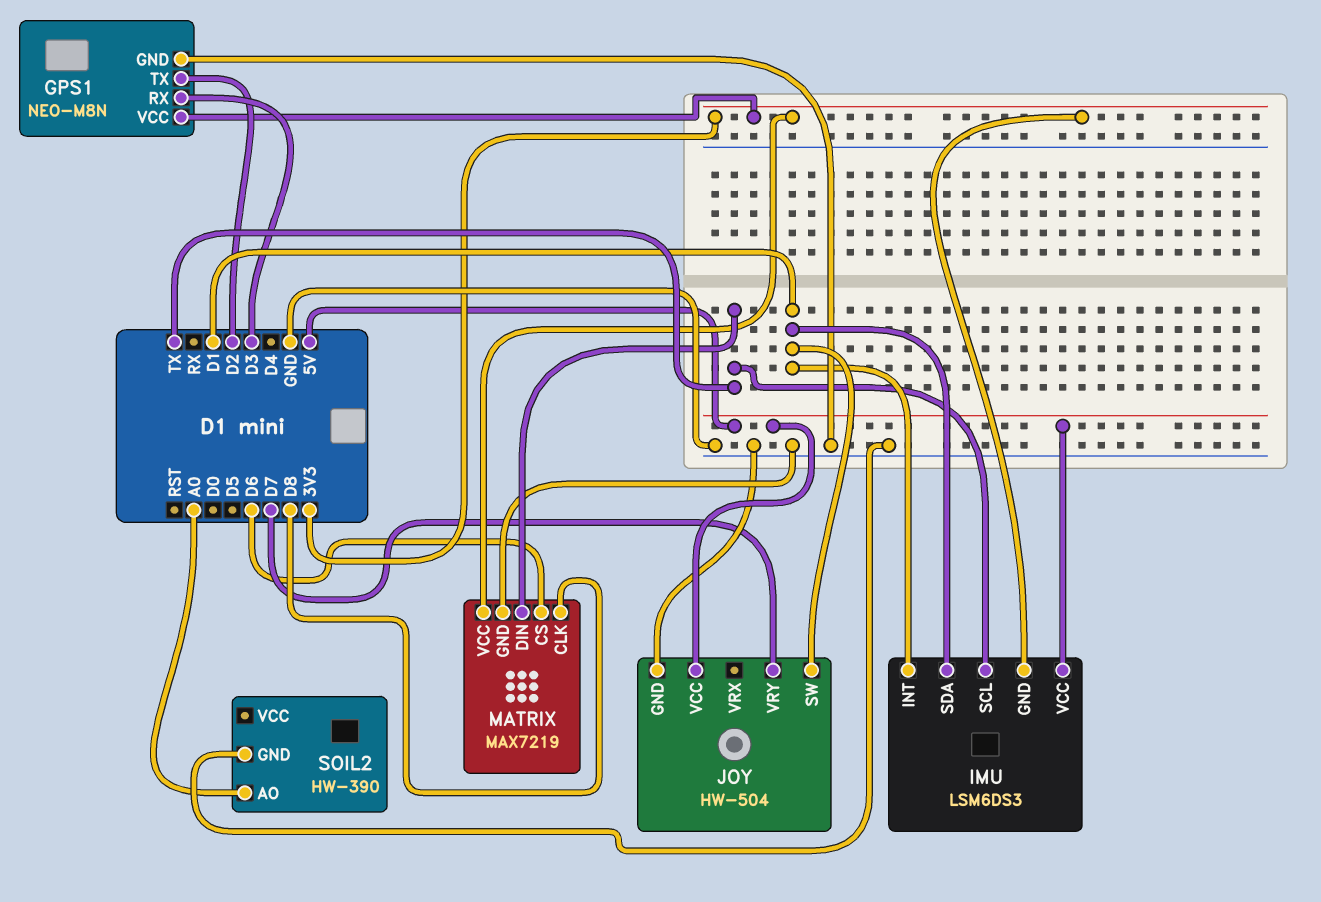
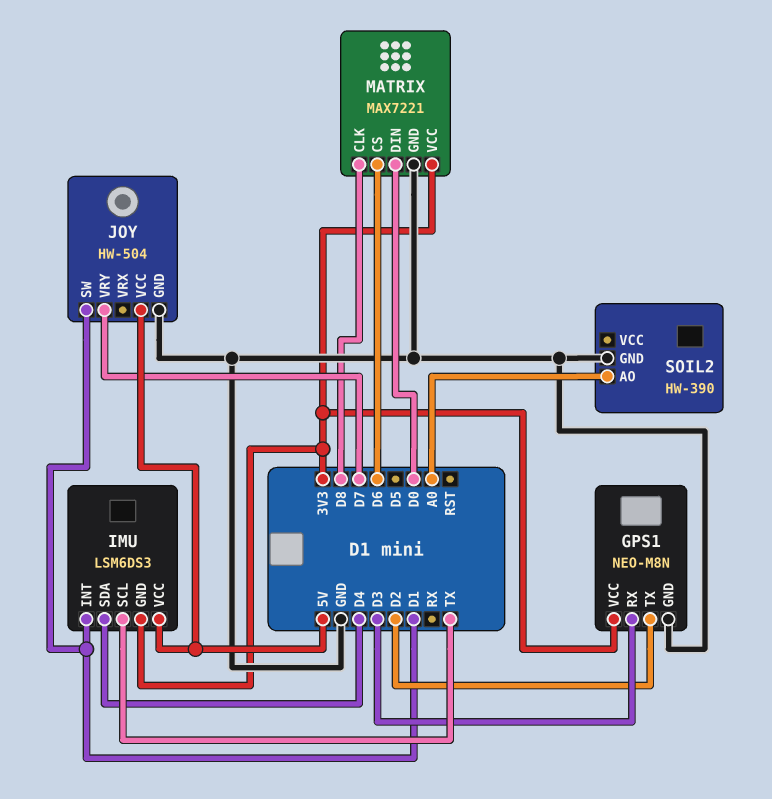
IMU pin SDA: D1 -> D4
MATRIX: MAX7219 -> MAX7221
MATRIX pin DIN: TX -> D0

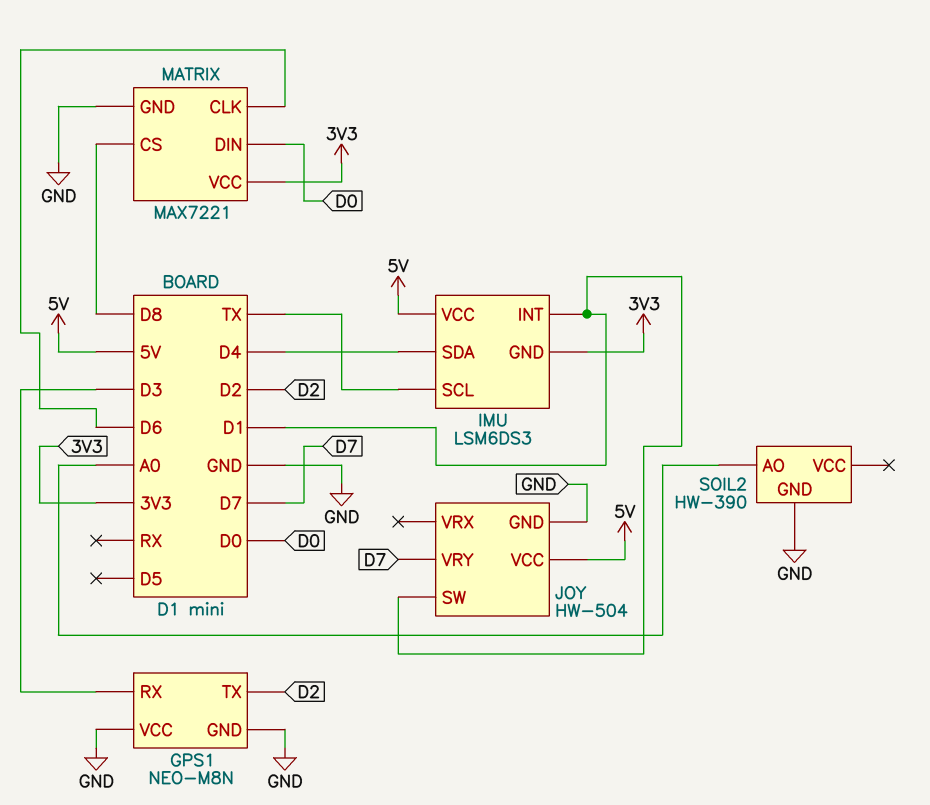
GPS1 pin VCC: 3V3 -> GND
MATRIX pin CLK: D8 -> D6
MATRIX pin CS: D6 -> D8

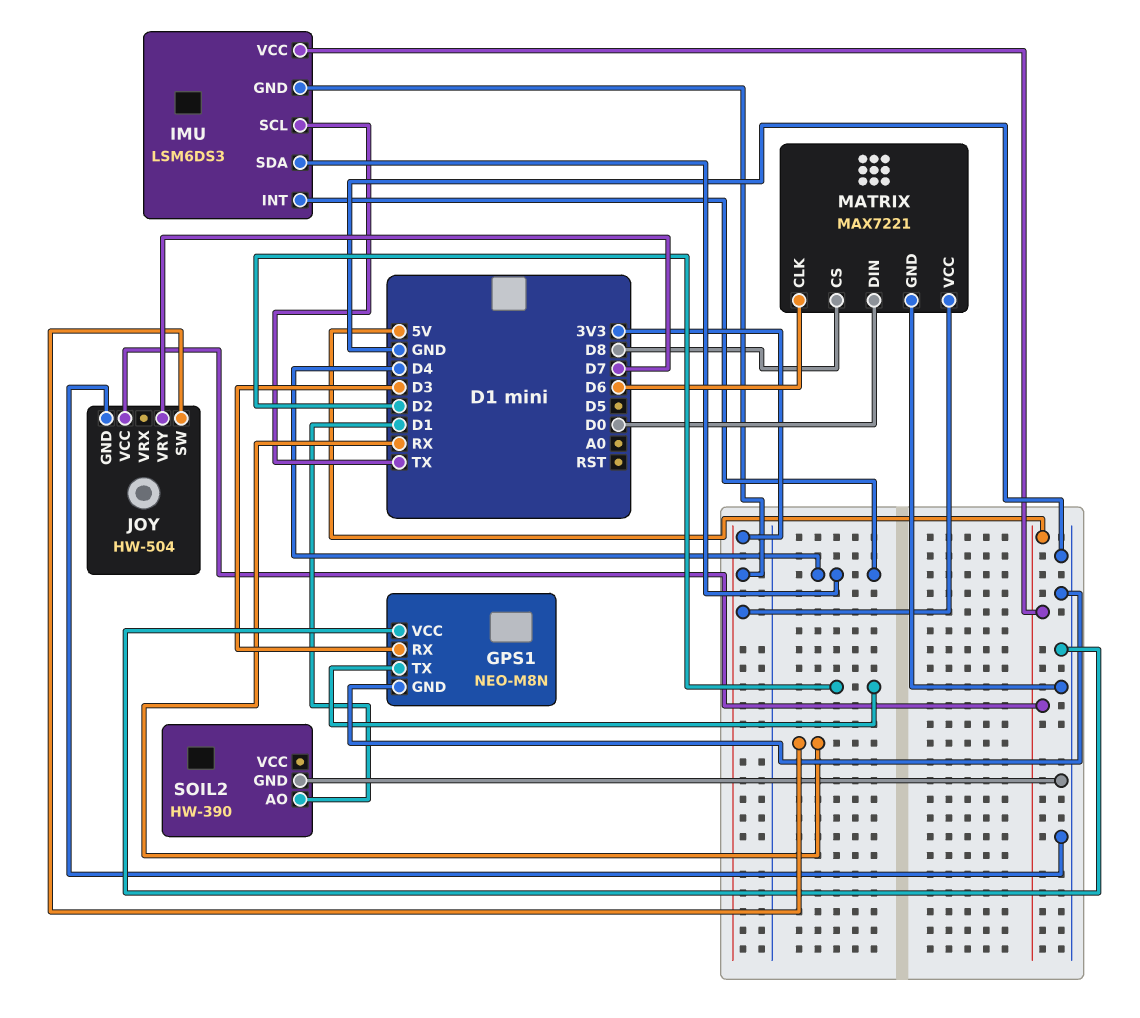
IMU pin INT: D1 -> D4
JOY pin SW: D1 -> RX
SOIL2 pin AO: A0 -> D1

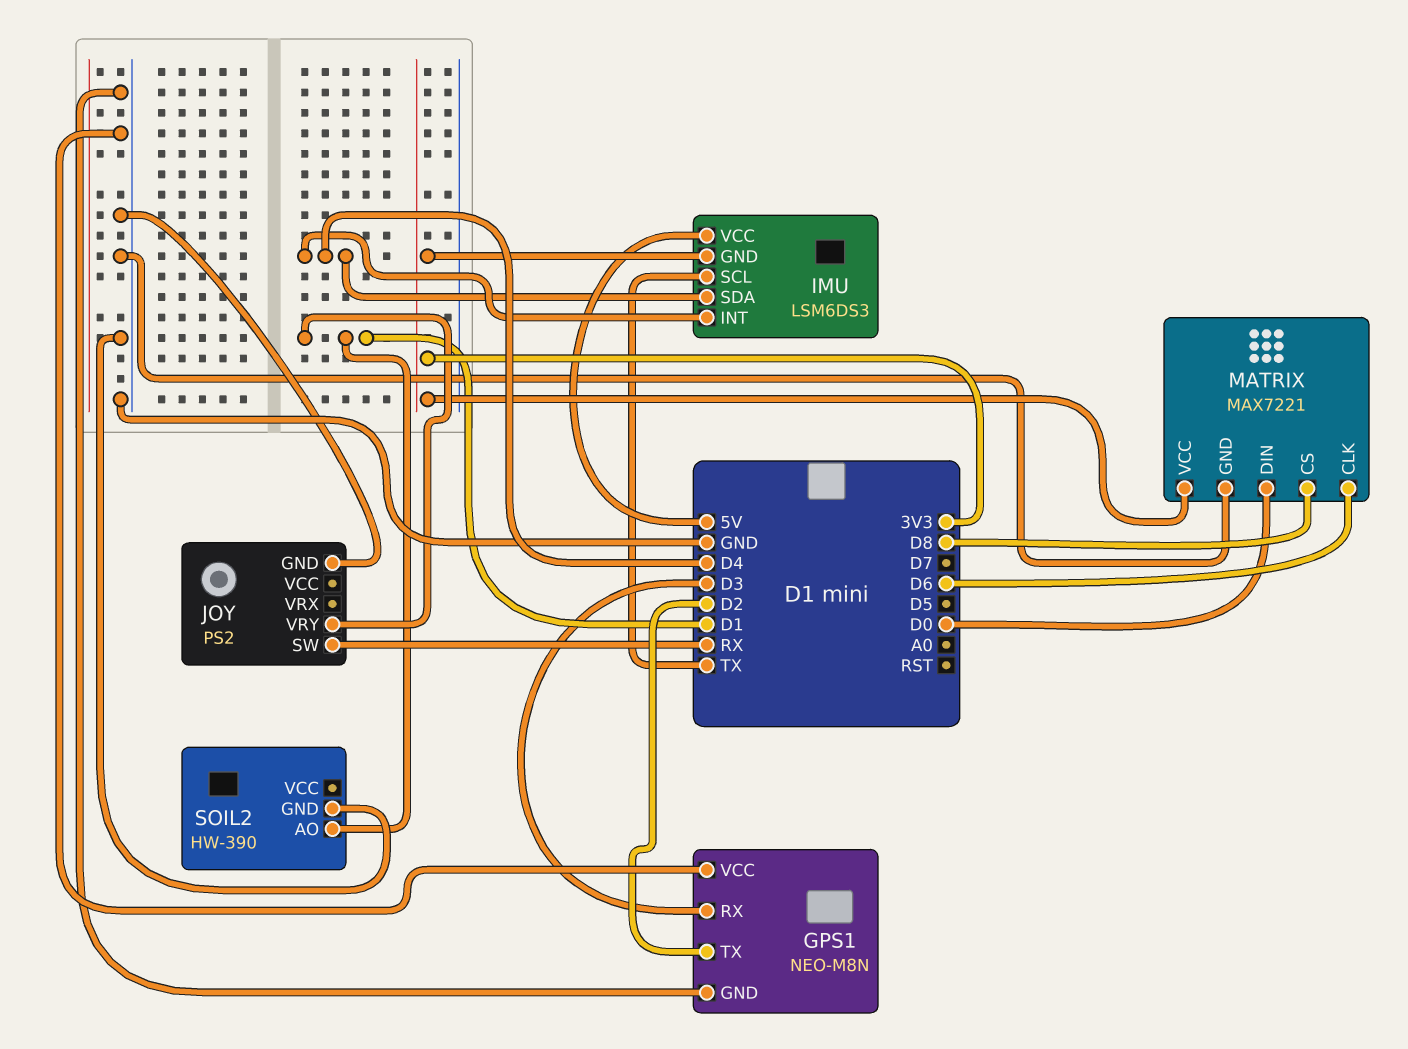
JOY: HW-504 -> PS2
JOY pin VCC: 5V -> none
JOY pin VRY: D7 -> D1

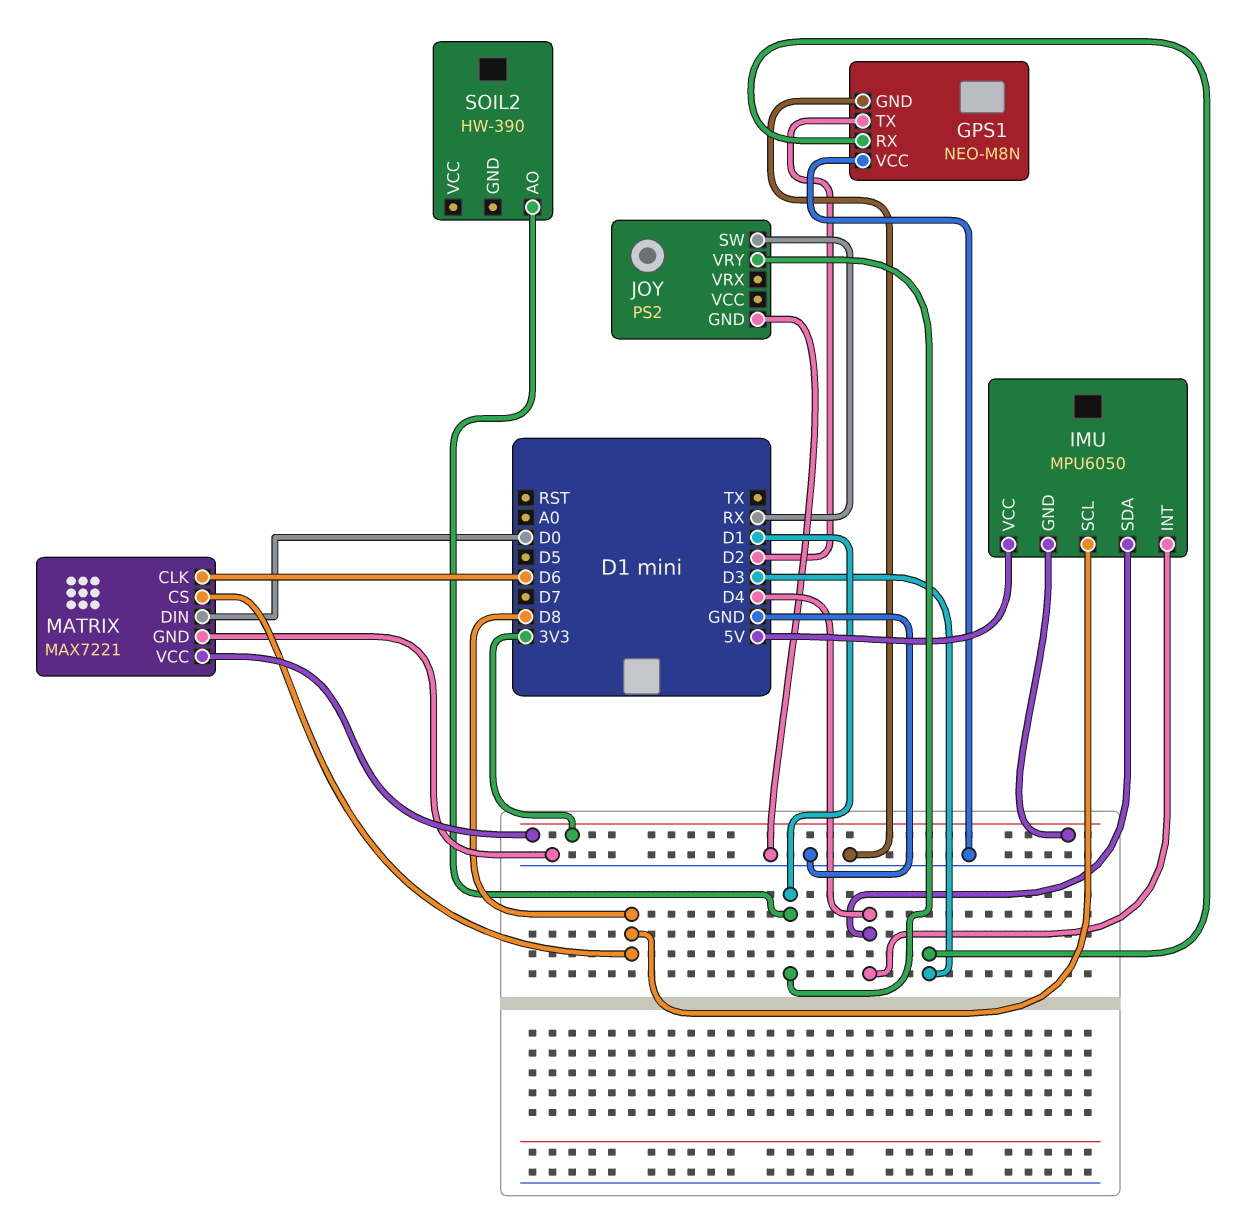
IMU: LSM6DS3 -> MPU6050
IMU pin SCL: TX -> D8
SOIL2 pin GND: GND -> none

